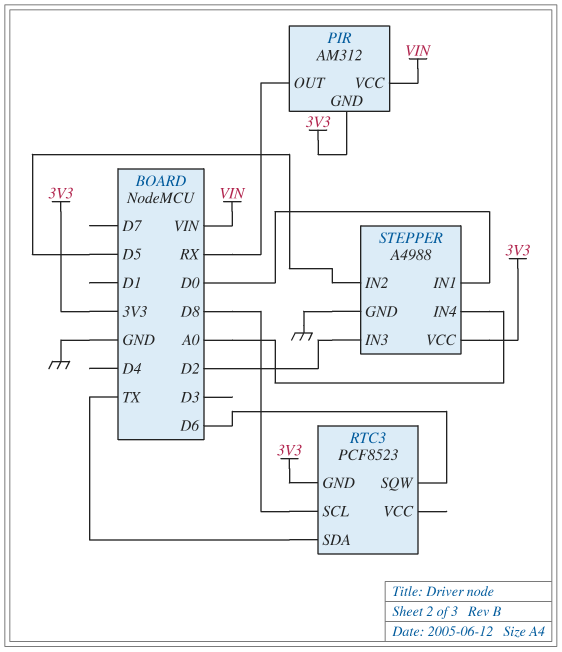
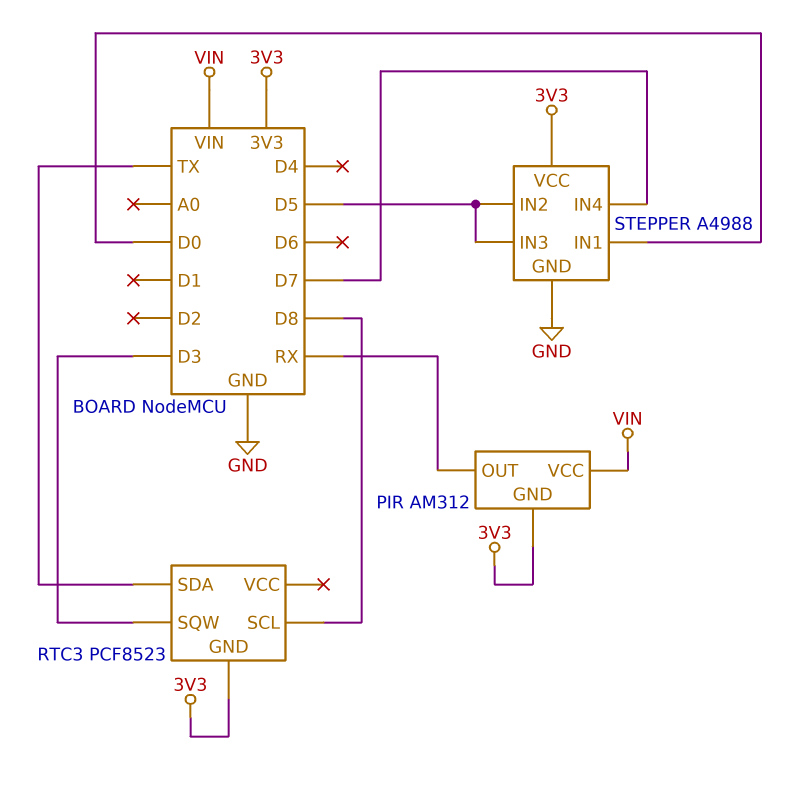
RTC3 pin SQW: D6 -> D3
STEPPER pin IN3: D2 -> D5
STEPPER pin IN4: A0 -> D7

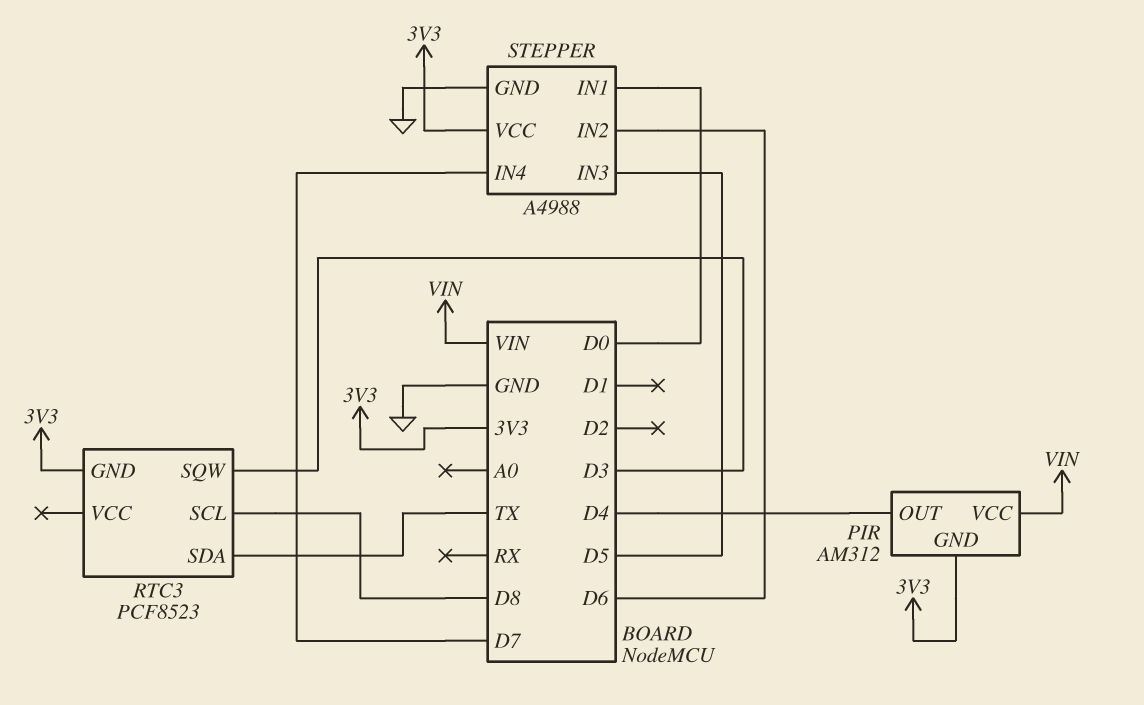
PIR pin OUT: RX -> D4
STEPPER pin IN2: D5 -> D6

